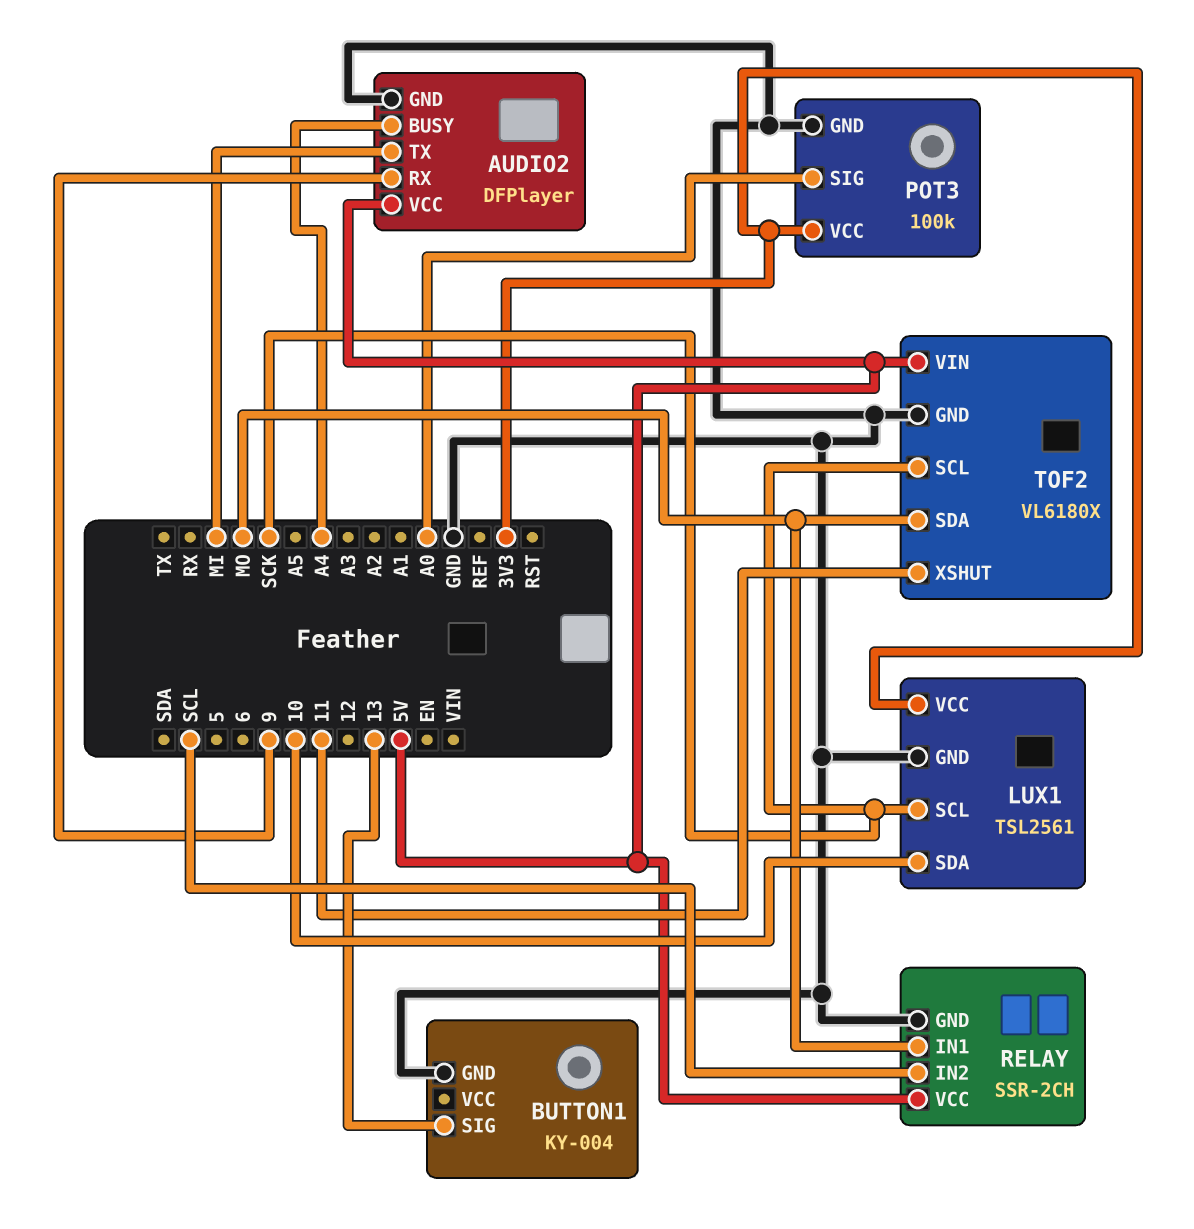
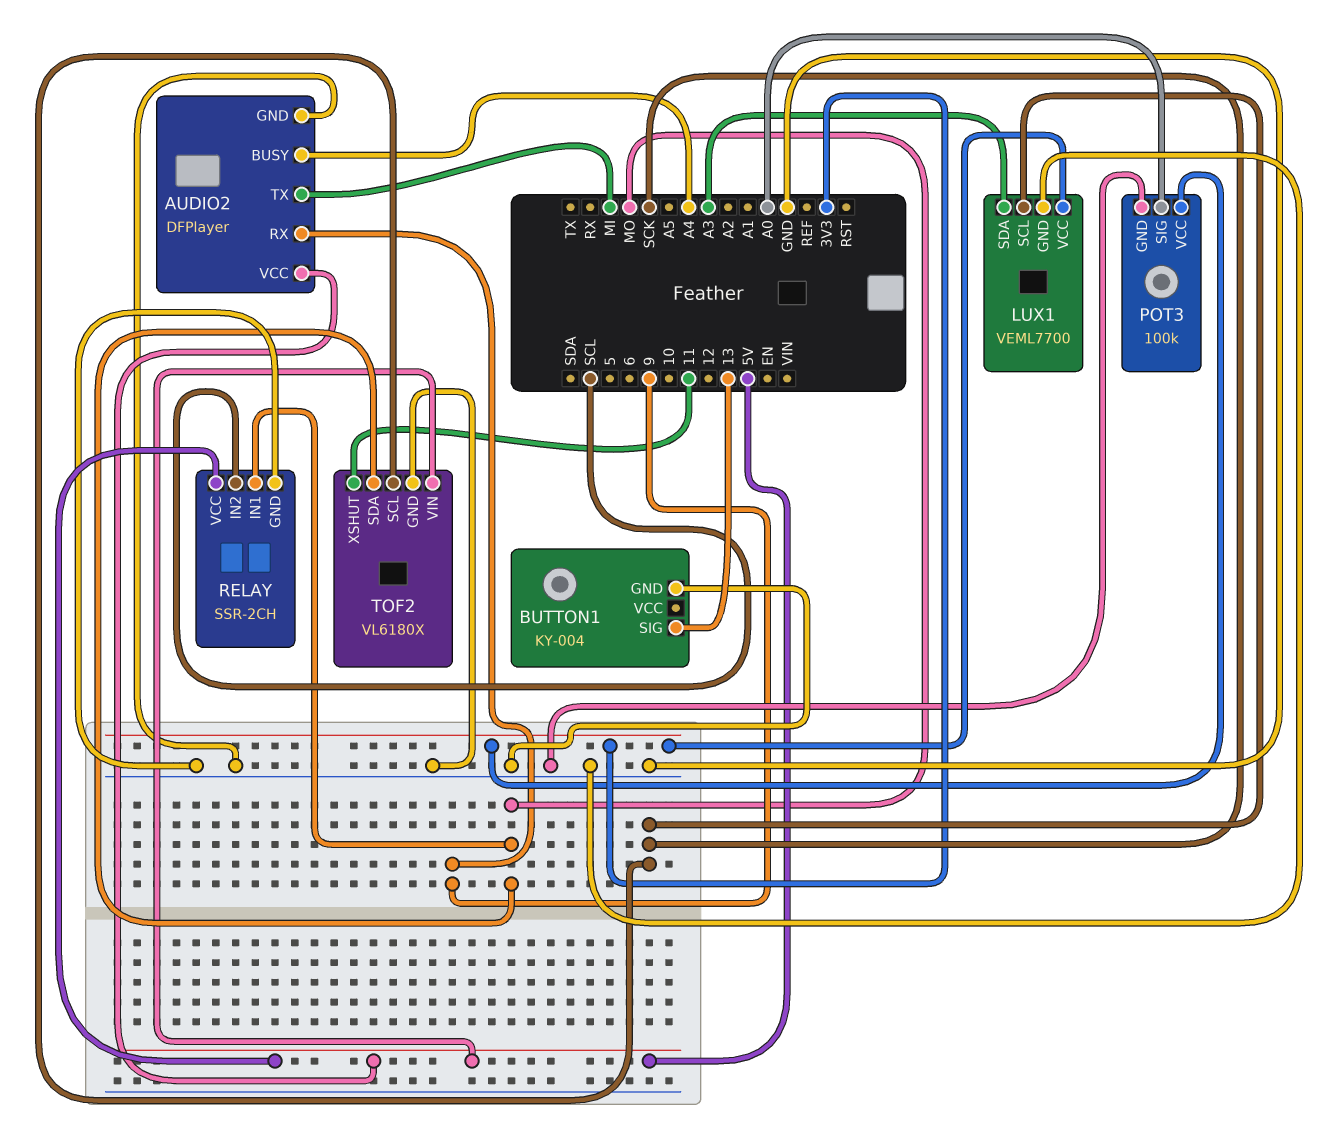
LUX1: TSL2561 -> VEML7700
LUX1 pin SDA: 10 -> A3

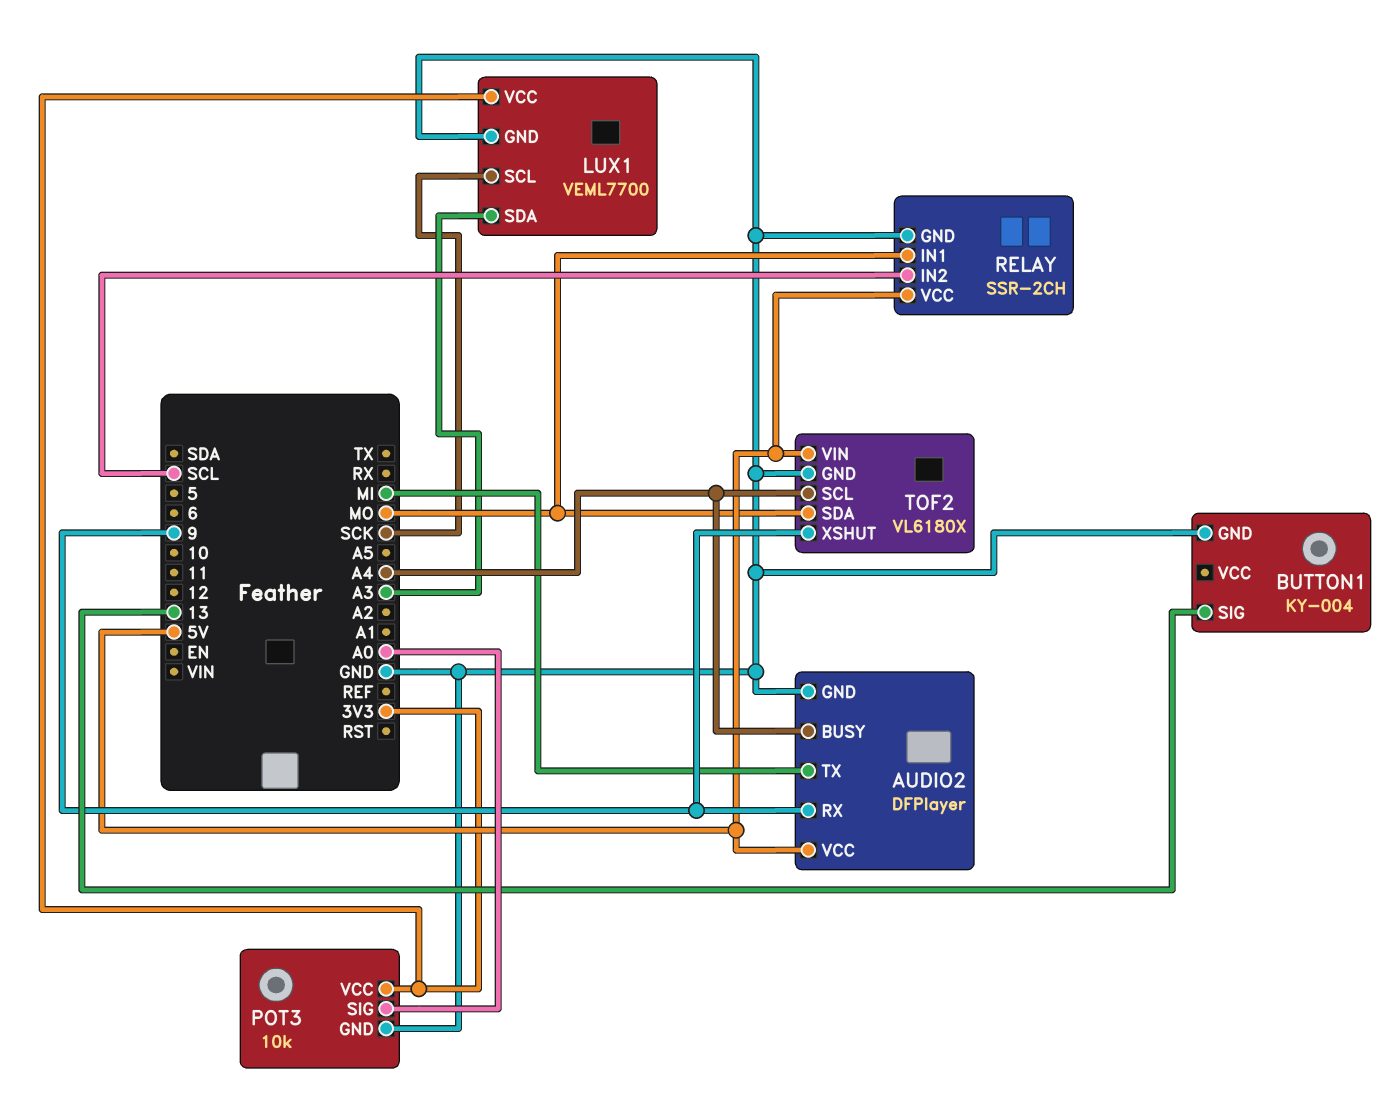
POT3: 100k -> 10k
TOF2 pin SCL: SCK -> A4
TOF2 pin XSHUT: 11 -> 9

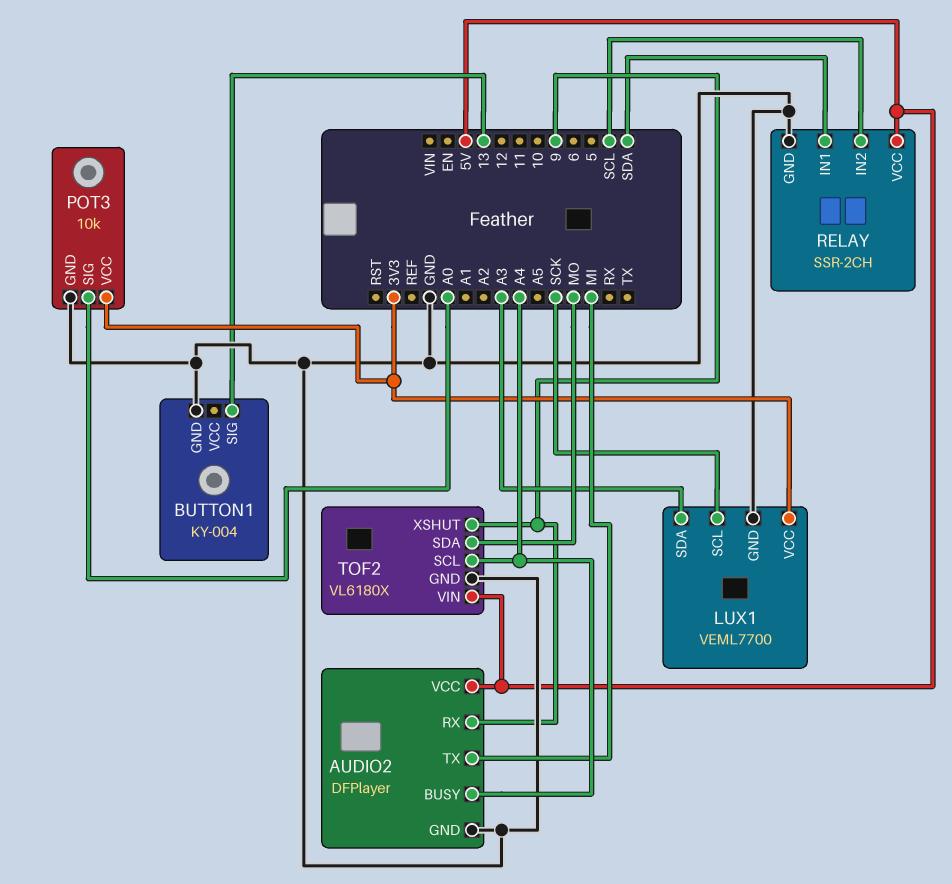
RELAY pin IN1: MO -> SDA

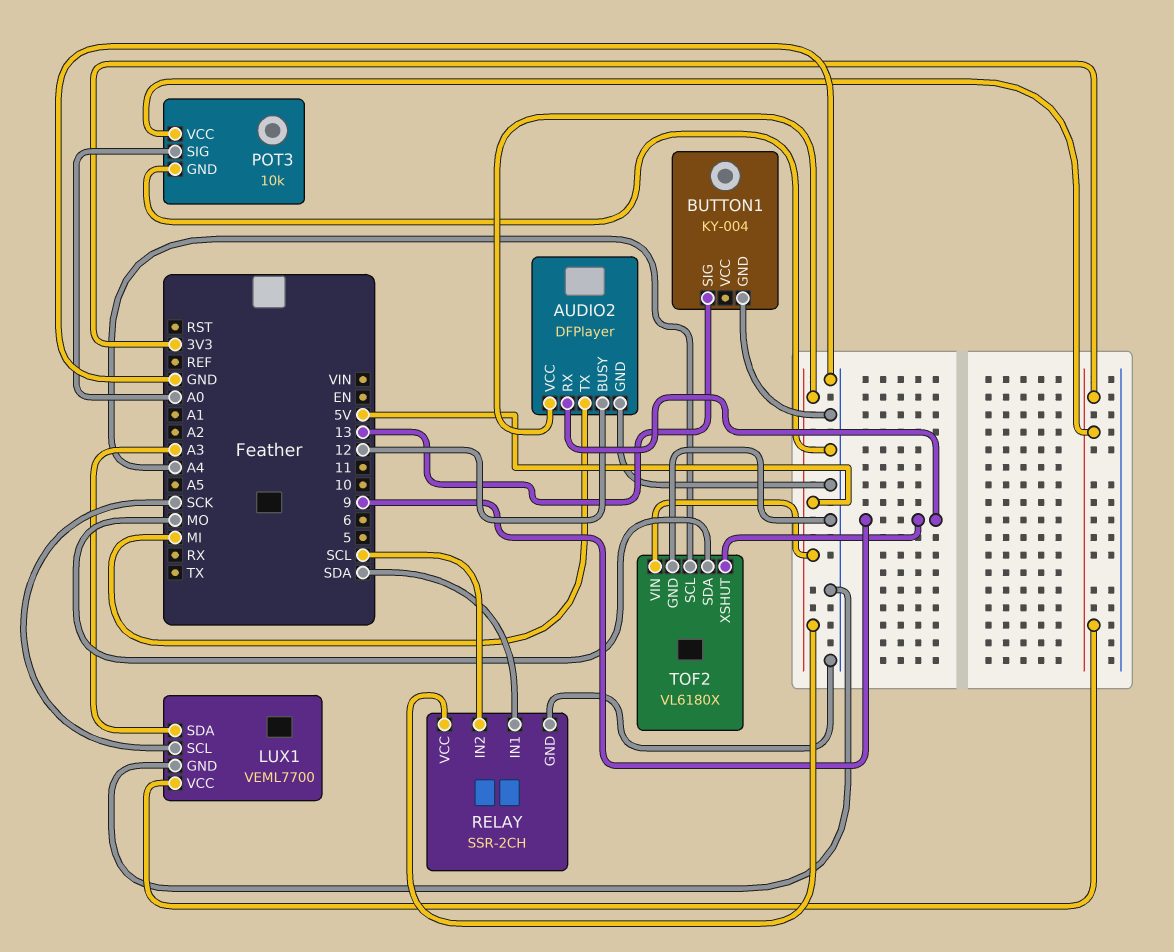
AUDIO2 pin BUSY: A4 -> 12

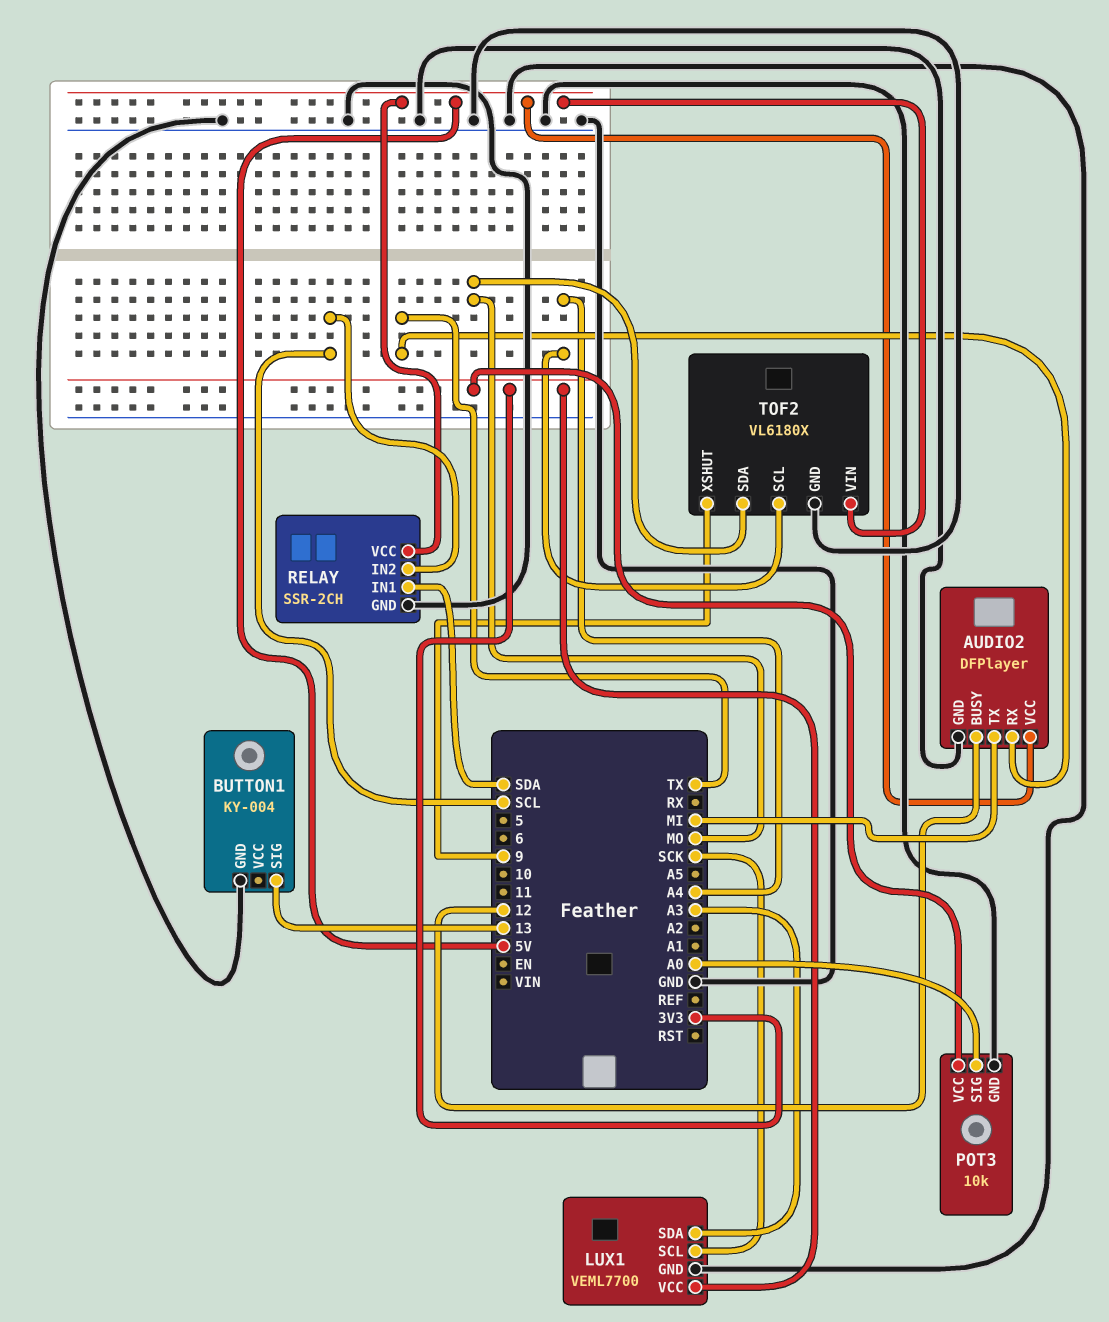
AUDIO2 pin RX: 9 -> TX

